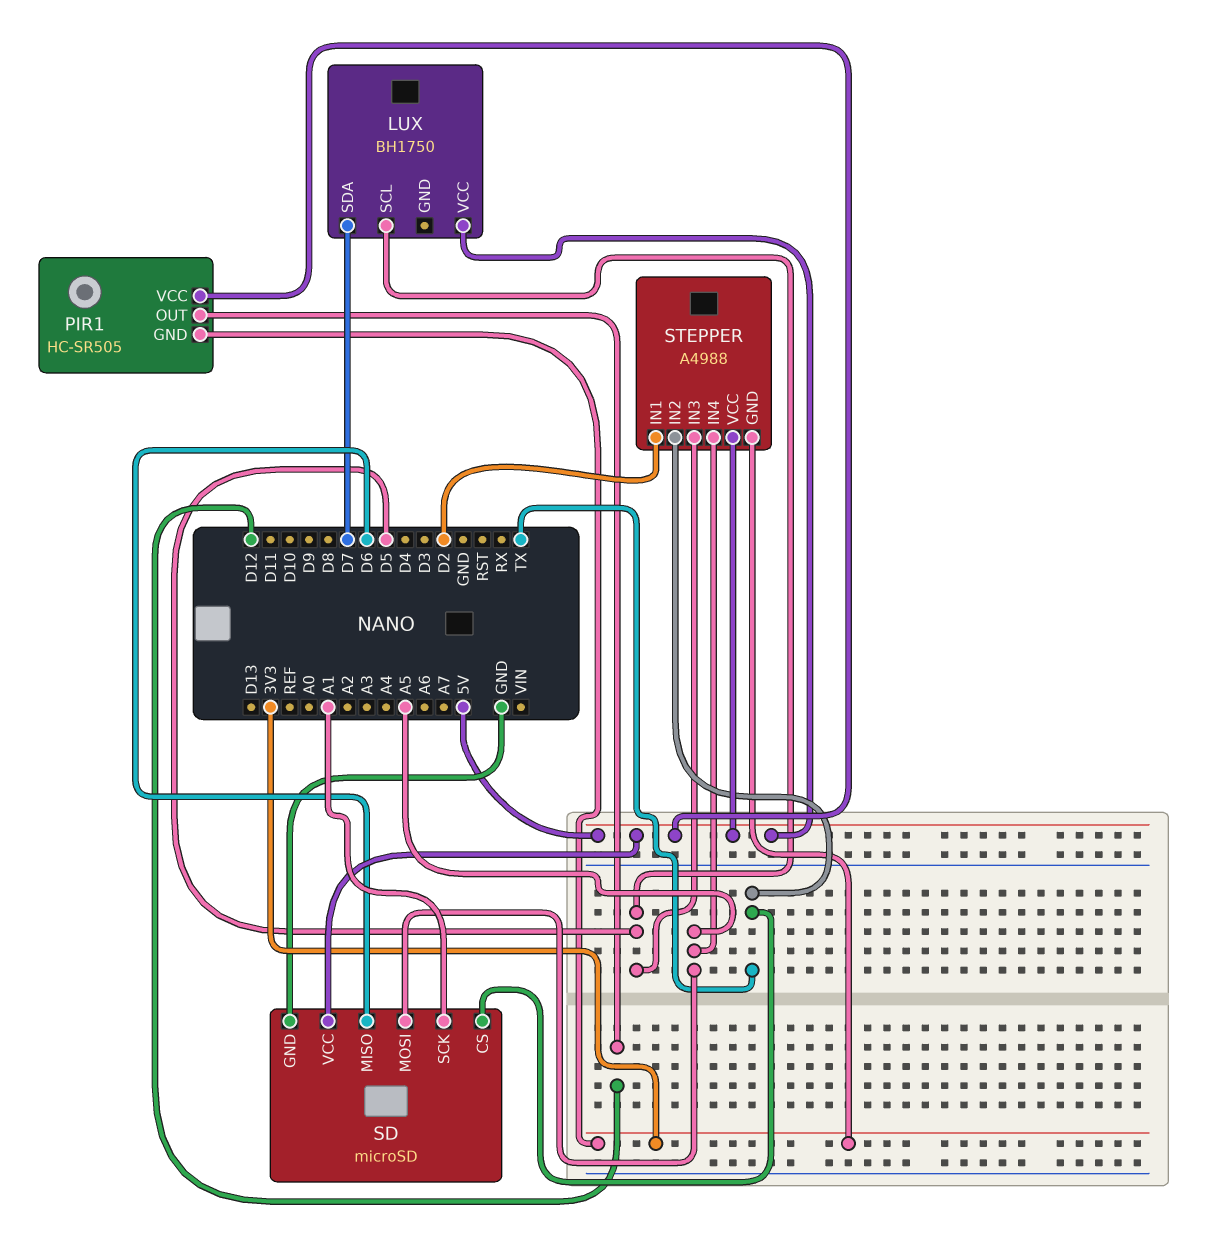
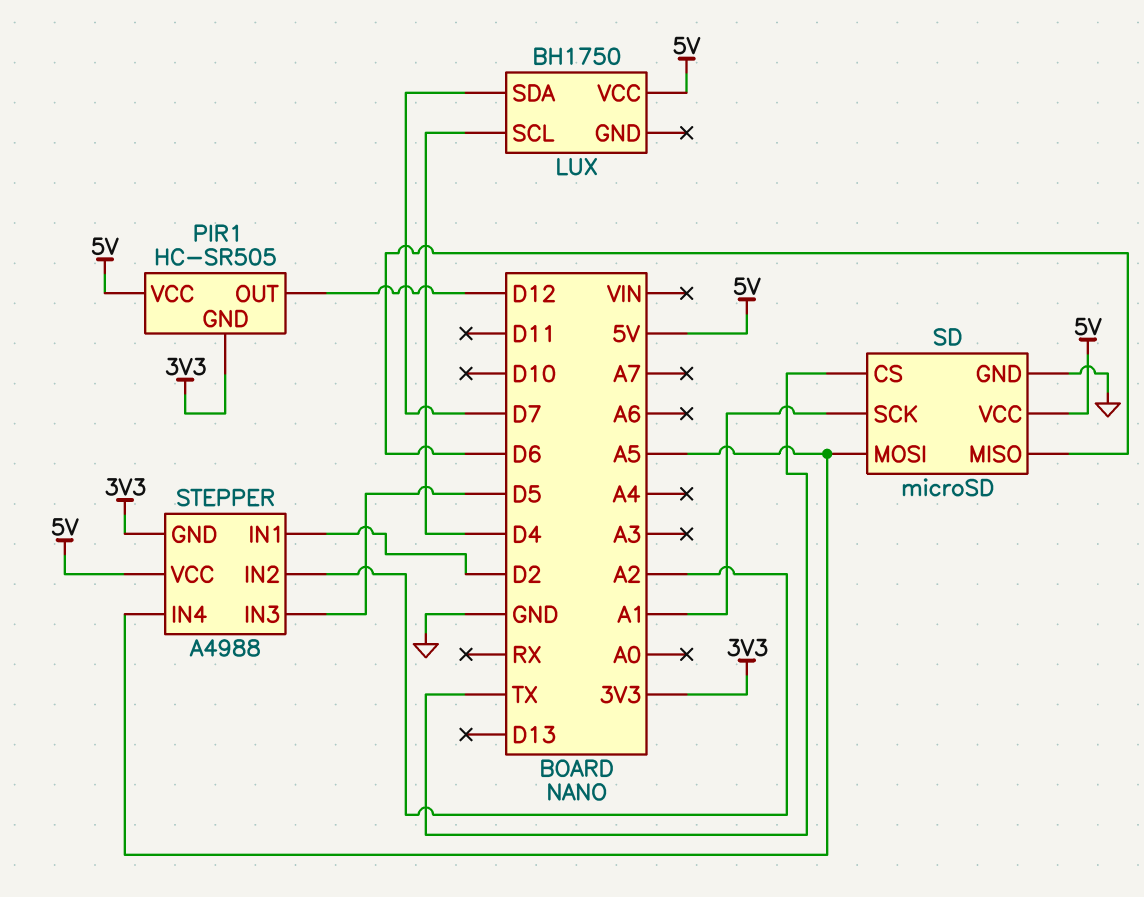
LUX pin SCL: D5 -> D4
STEPPER pin IN2: TX -> A2

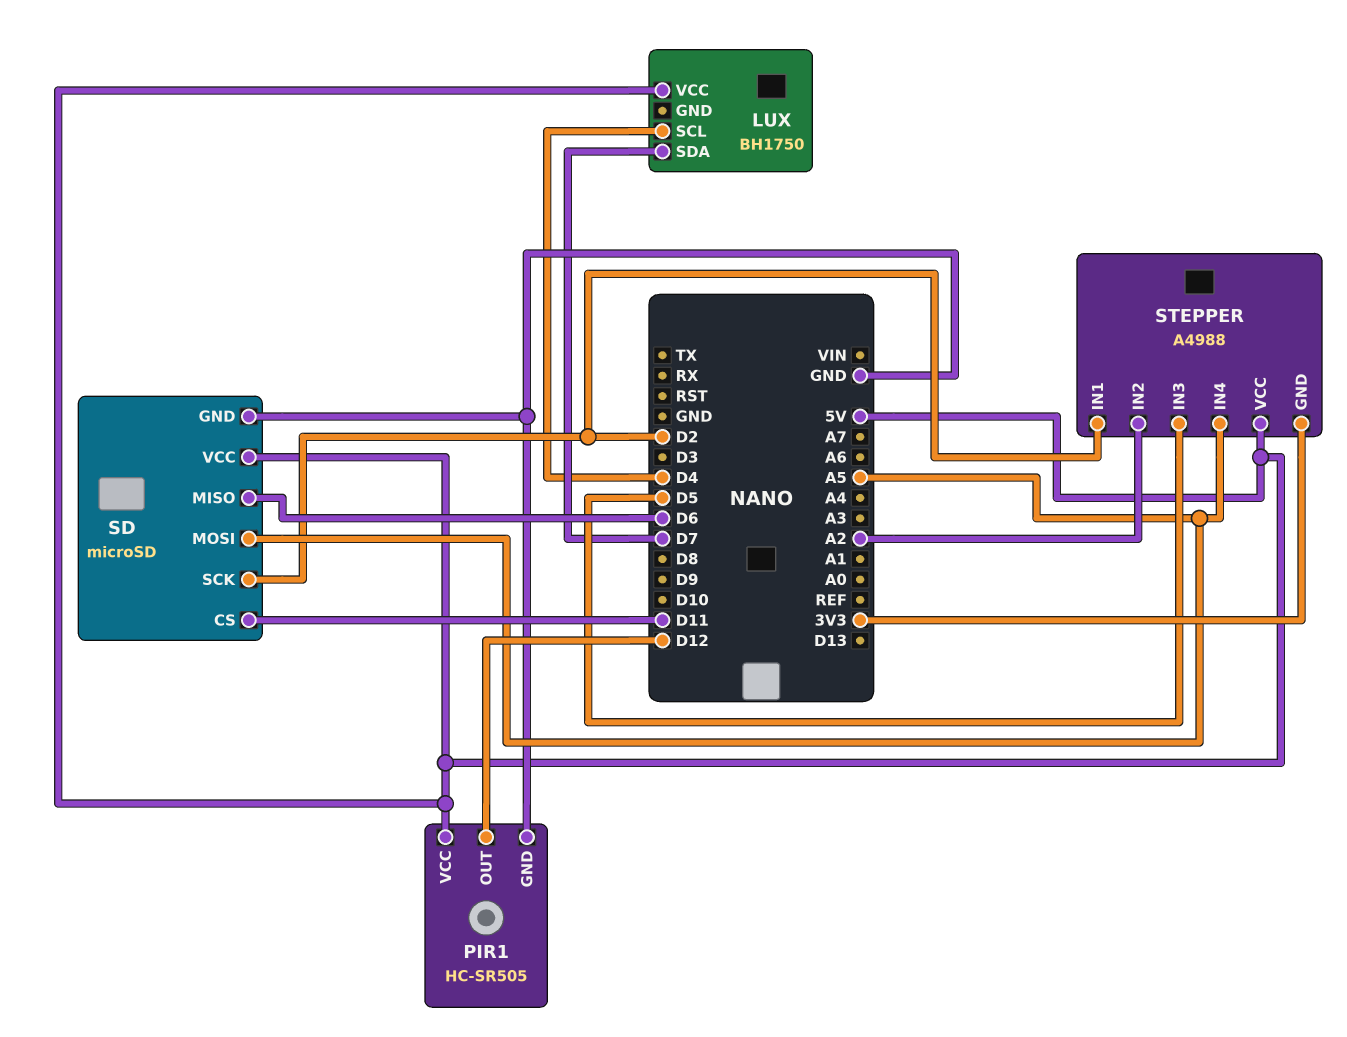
PIR1 pin GND: 3V3 -> GND
SD pin CS: TX -> D11
SD pin SCK: A1 -> D2

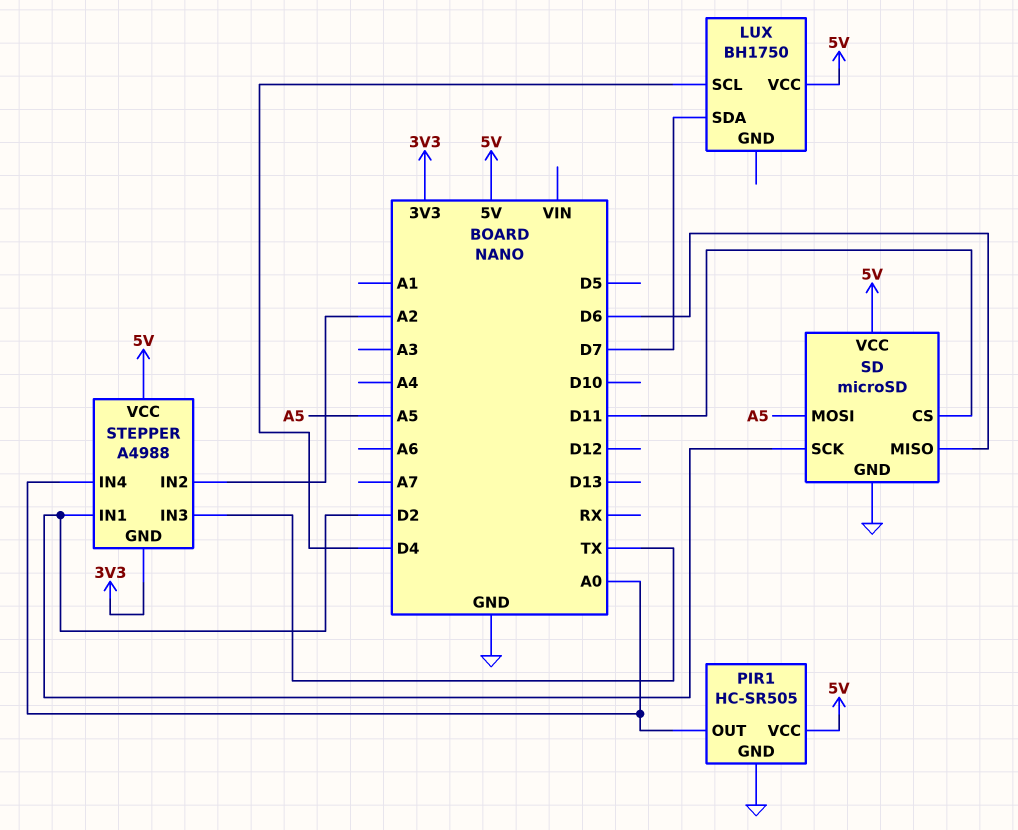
PIR1 pin OUT: D12 -> A0
STEPPER pin IN3: D5 -> TX
STEPPER pin IN4: A5 -> A0

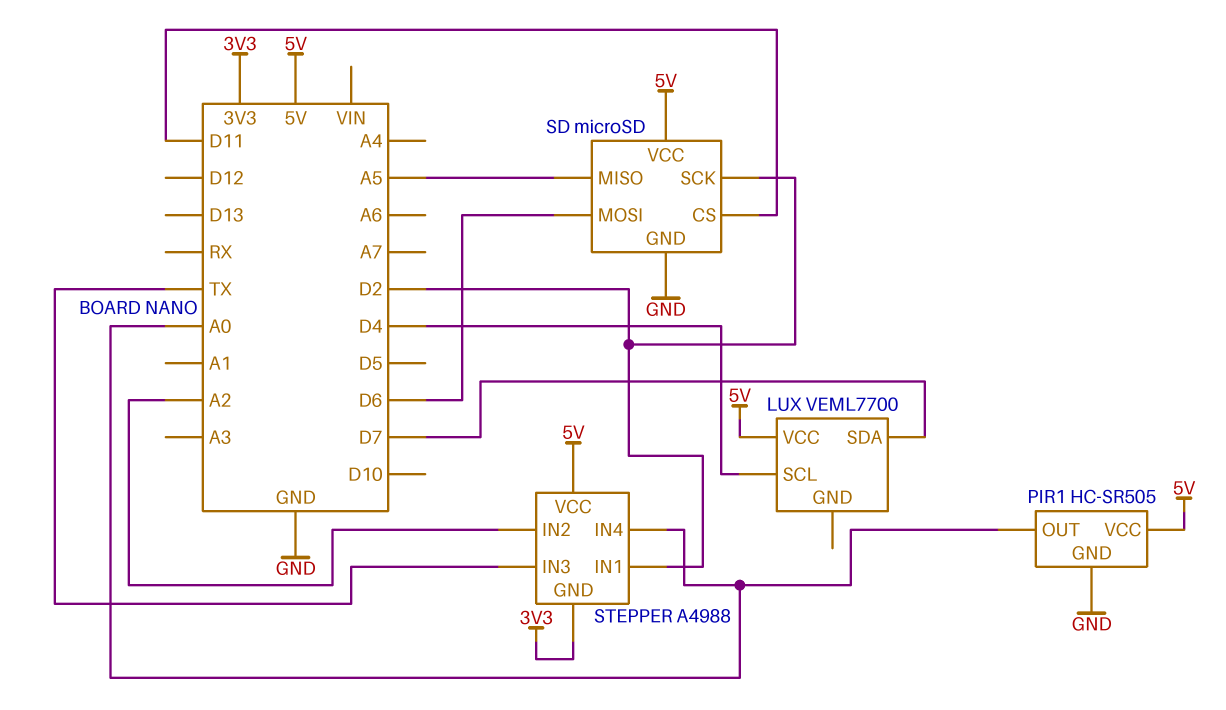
LUX: BH1750 -> VEML7700
SD pin MISO: D6 -> A5
SD pin MOSI: A5 -> D6

